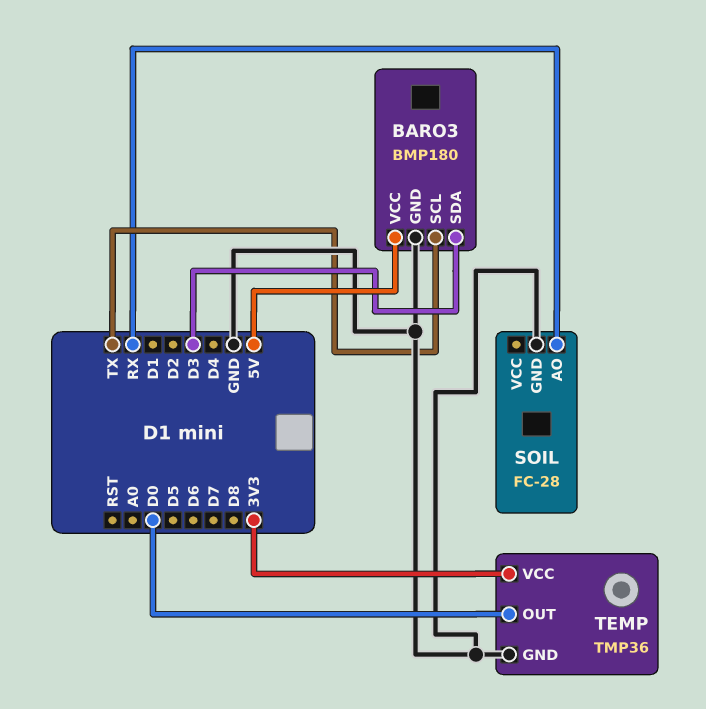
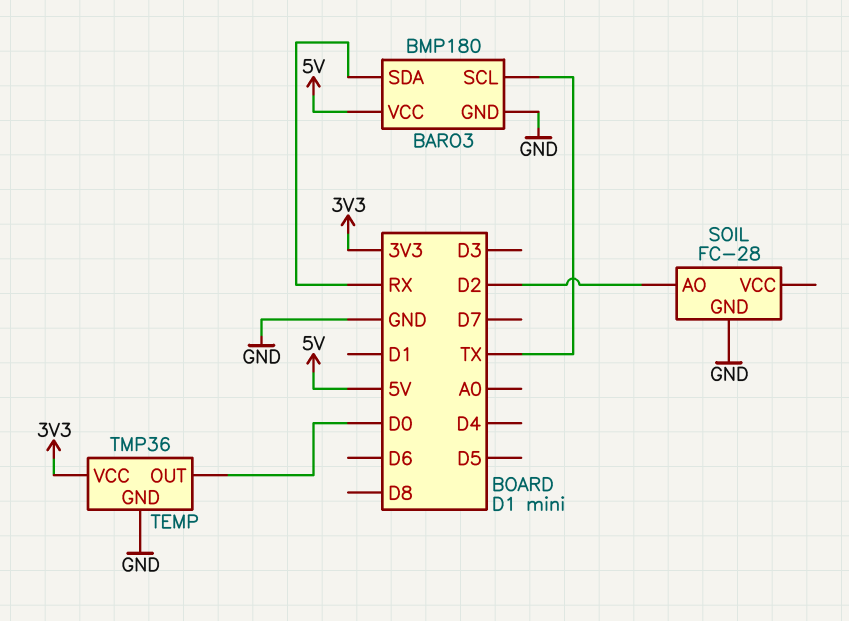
BARO3 pin SDA: D3 -> RX
SOIL pin AO: RX -> D2

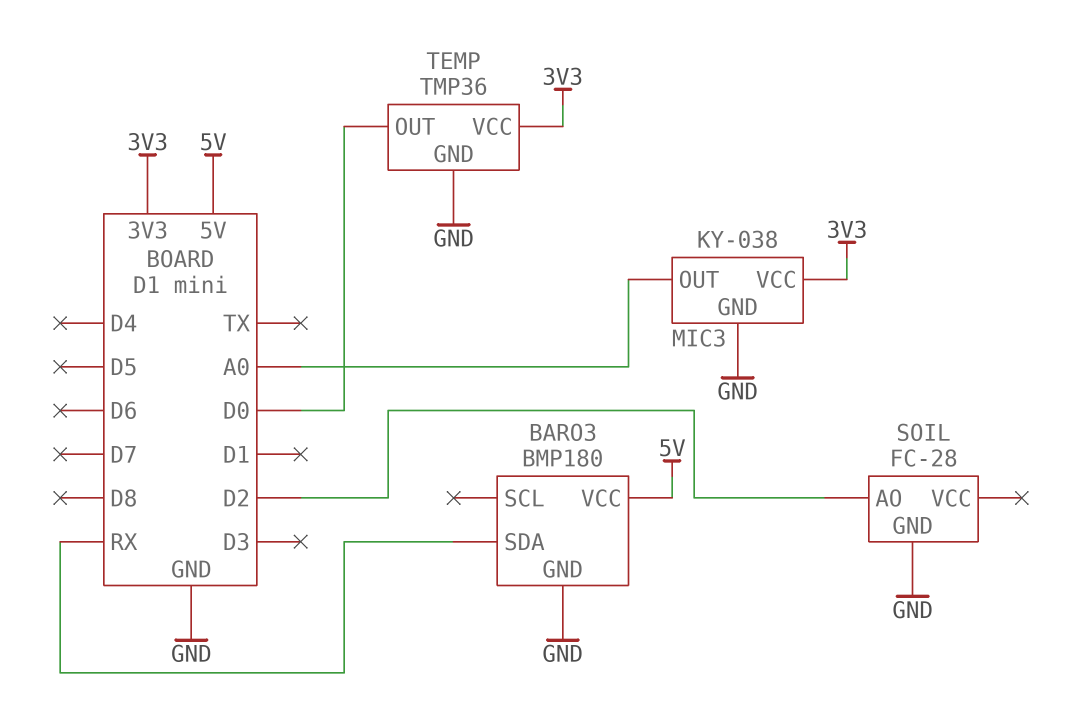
BARO3 pin SCL: TX -> none
MIC3: none -> KY-038
MIC3 pin GND: none -> GND
MIC3 pin OUT: none -> A0
MIC3 pin VCC: none -> 3V3

